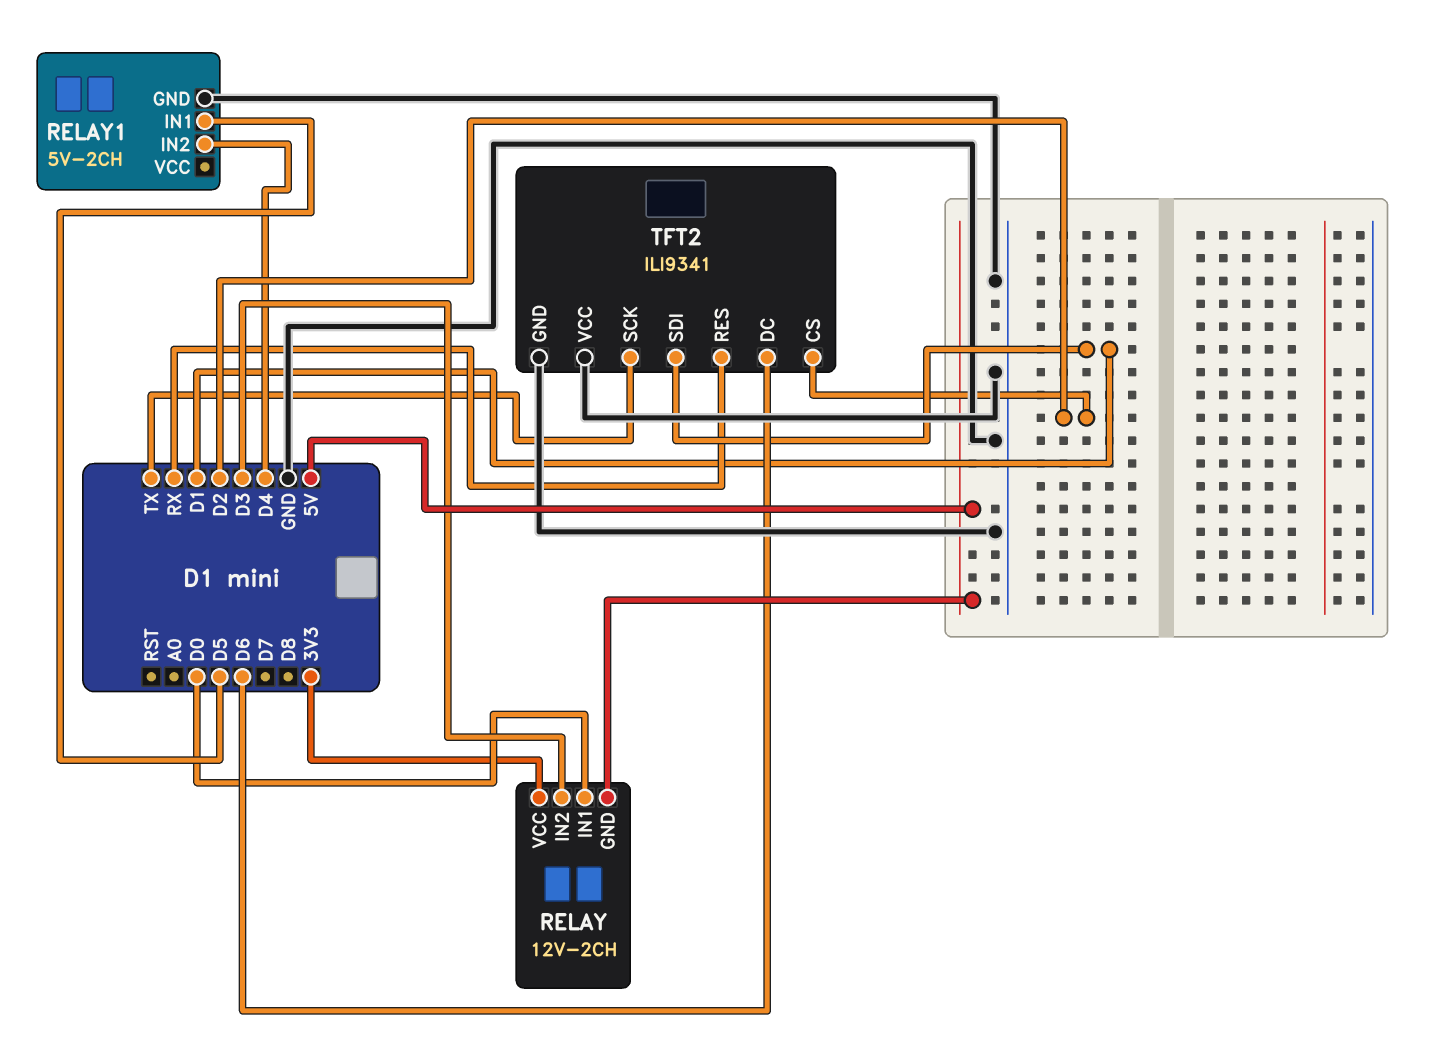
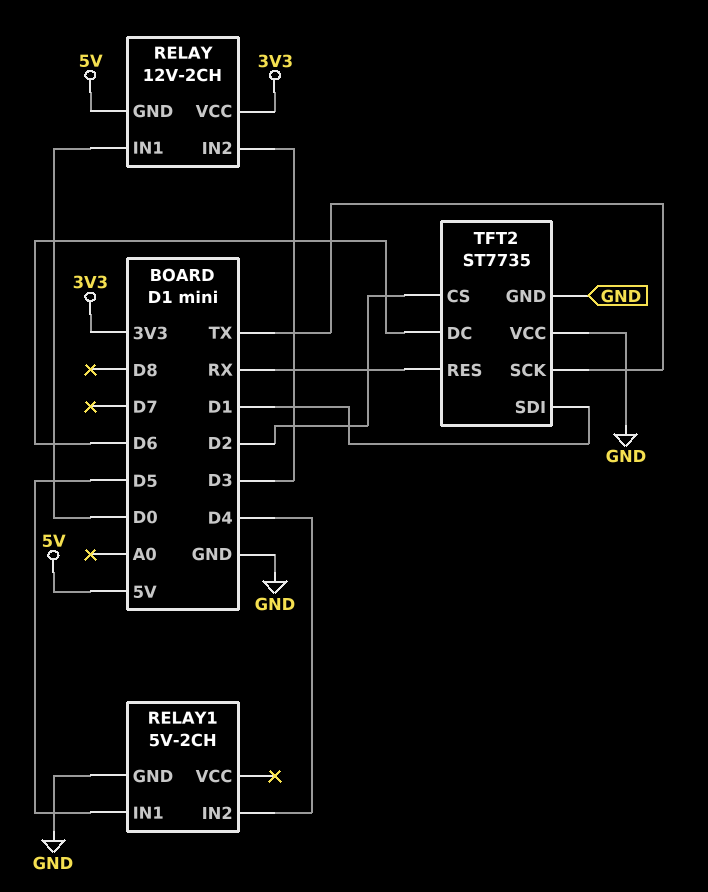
TFT2: ILI9341 -> ST7735

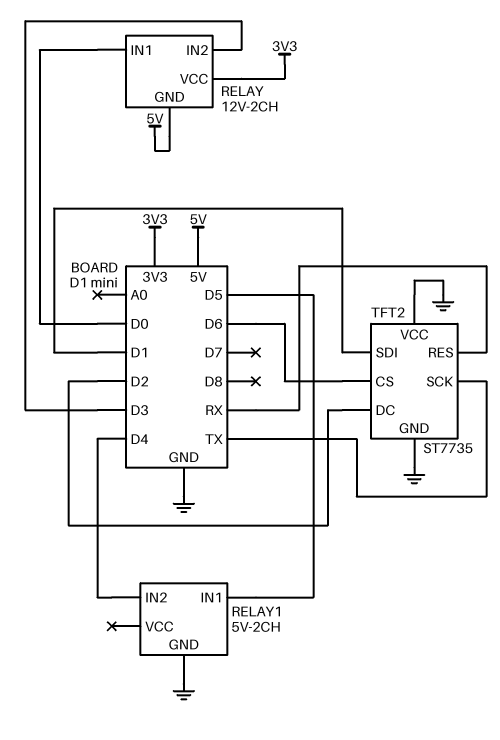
TFT2 pin CS: D2 -> D6
TFT2 pin DC: D6 -> D2

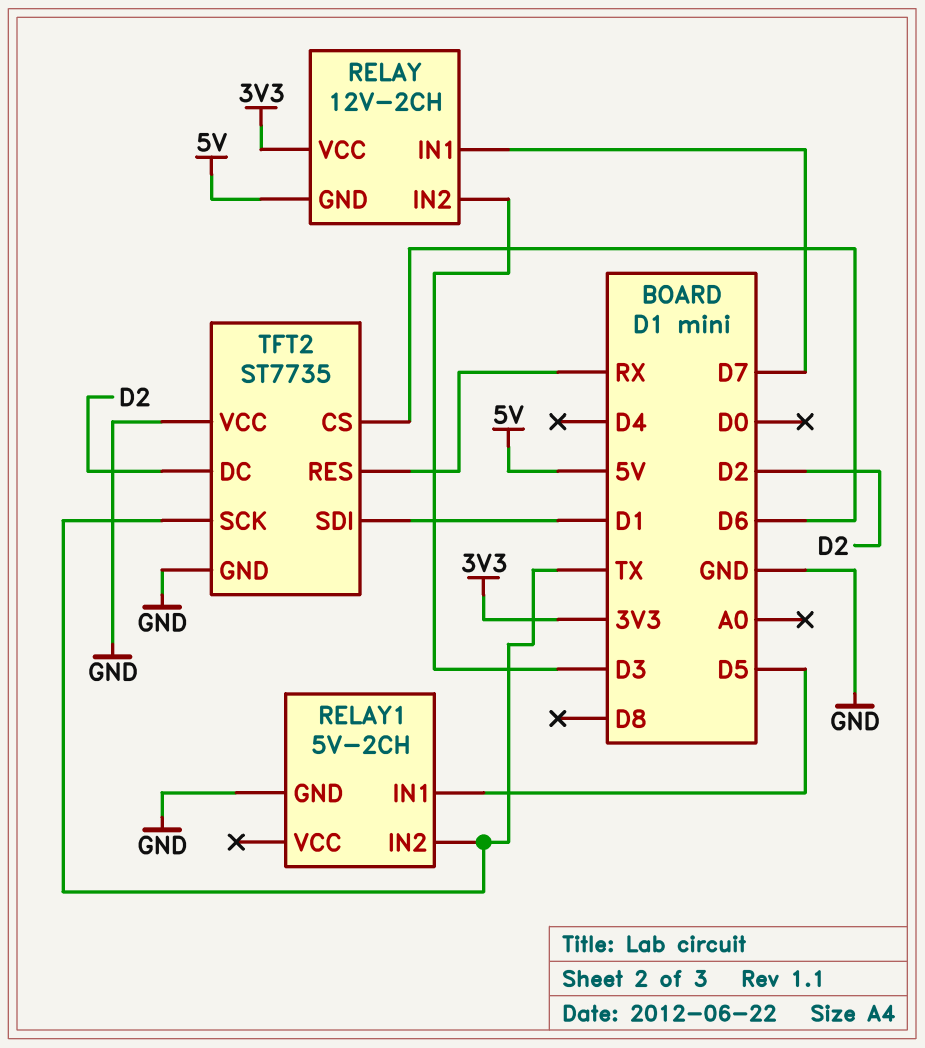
RELAY pin IN1: D0 -> D7
RELAY1 pin IN2: D4 -> TX

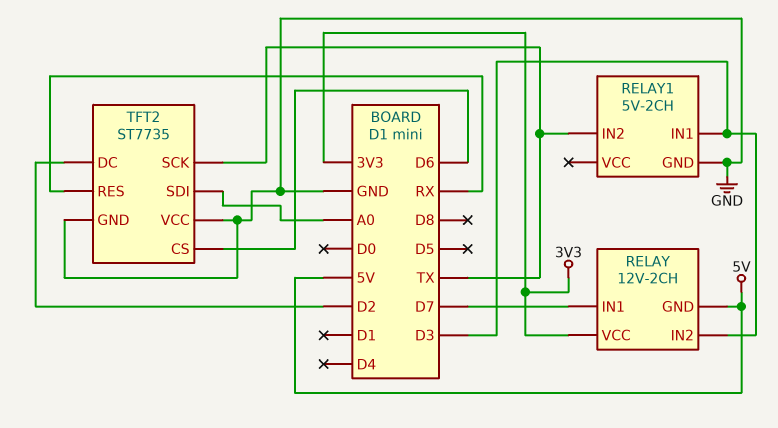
RELAY1 pin IN1: D5 -> D3
TFT2 pin SDI: D1 -> A0

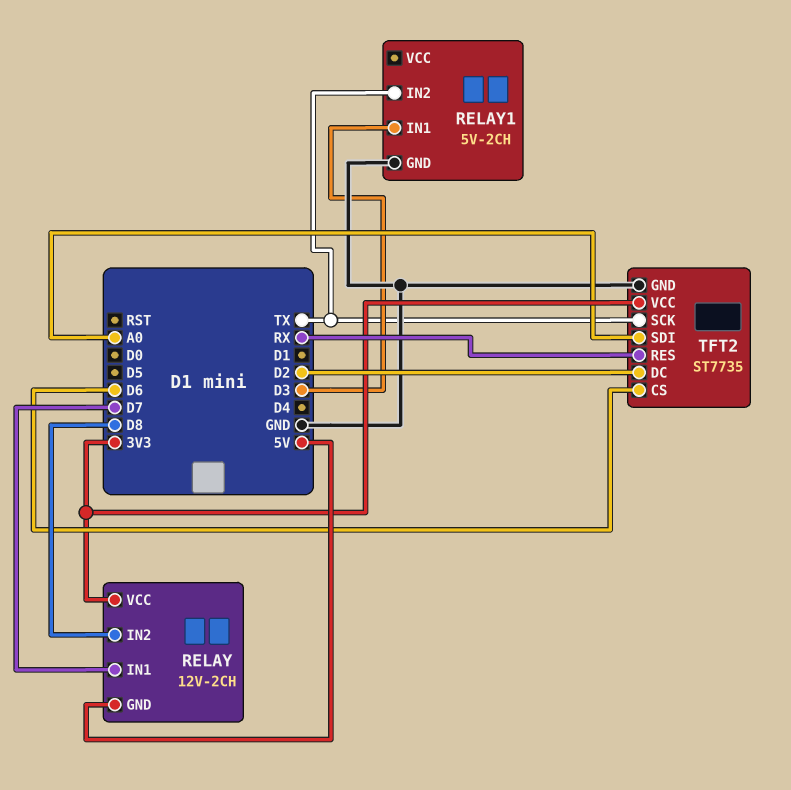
RELAY pin IN2: D3 -> D8
TFT2 pin VCC: GND -> 3V3

